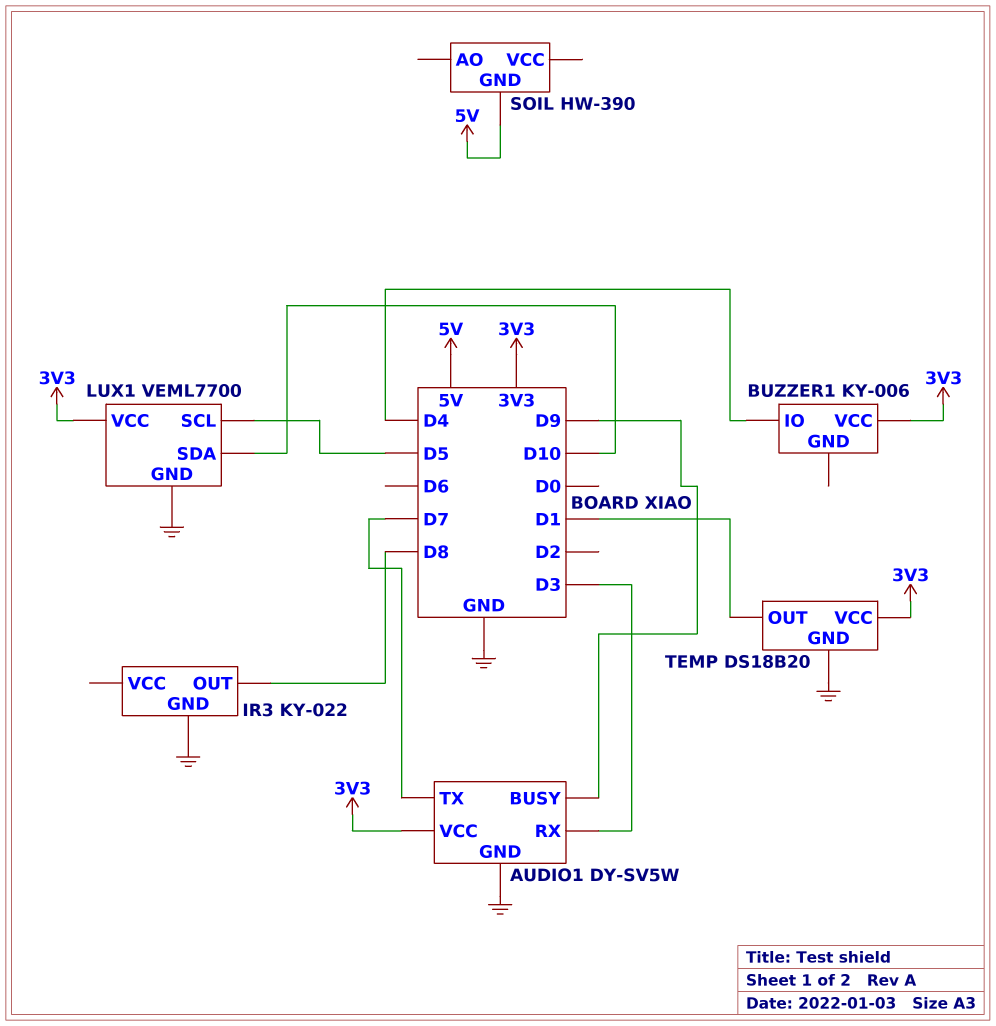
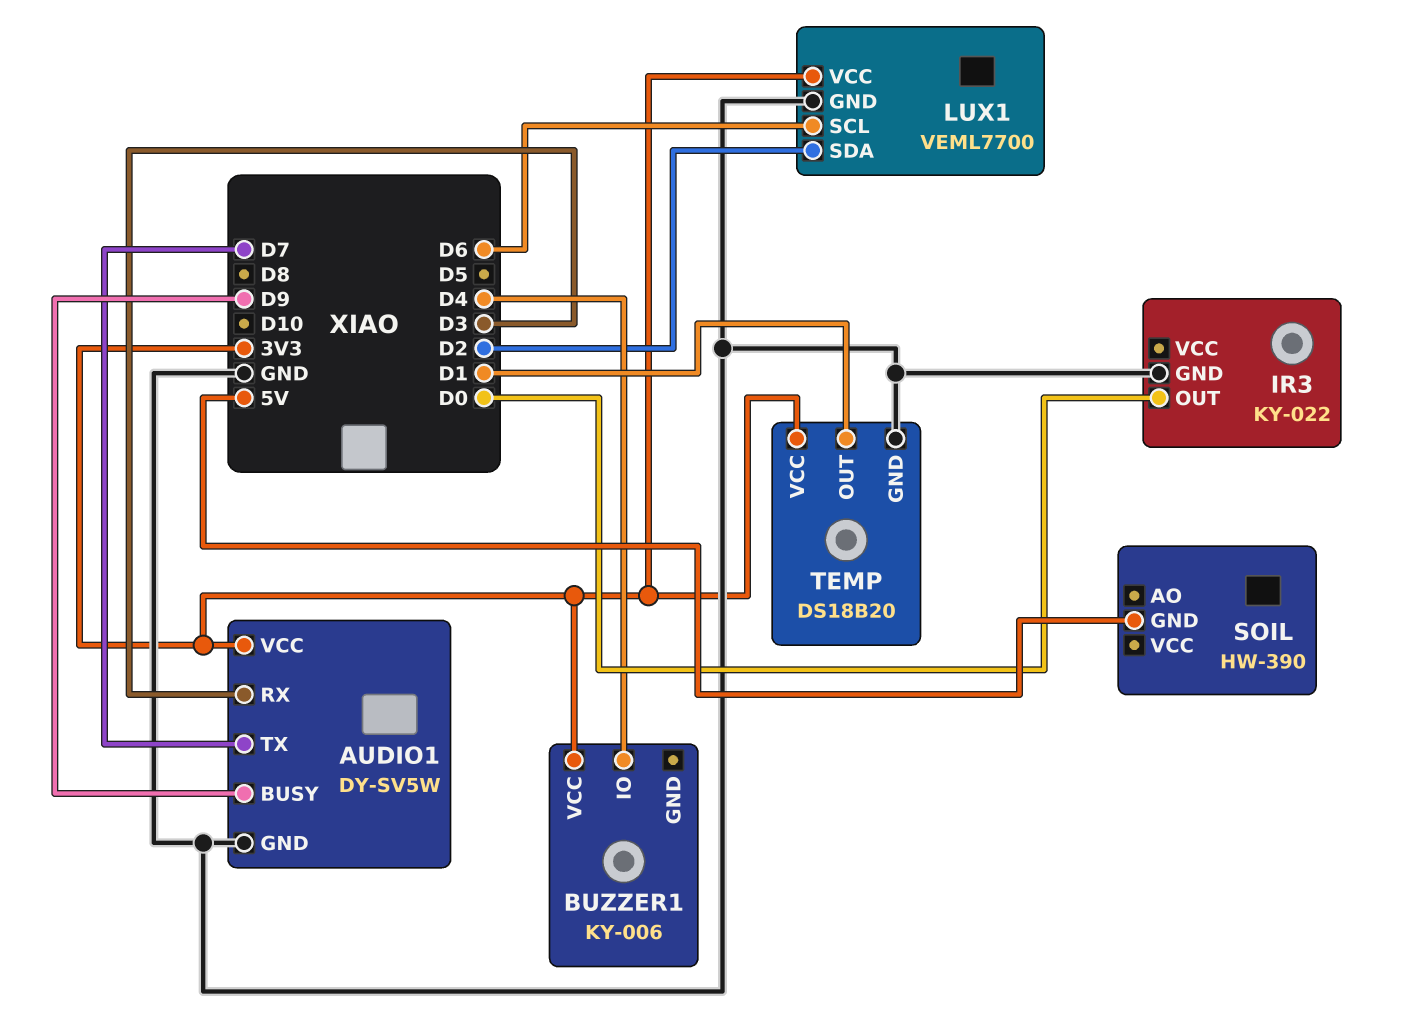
IR3 pin OUT: D8 -> D0
LUX1 pin SCL: D5 -> D6
LUX1 pin SDA: D10 -> D2

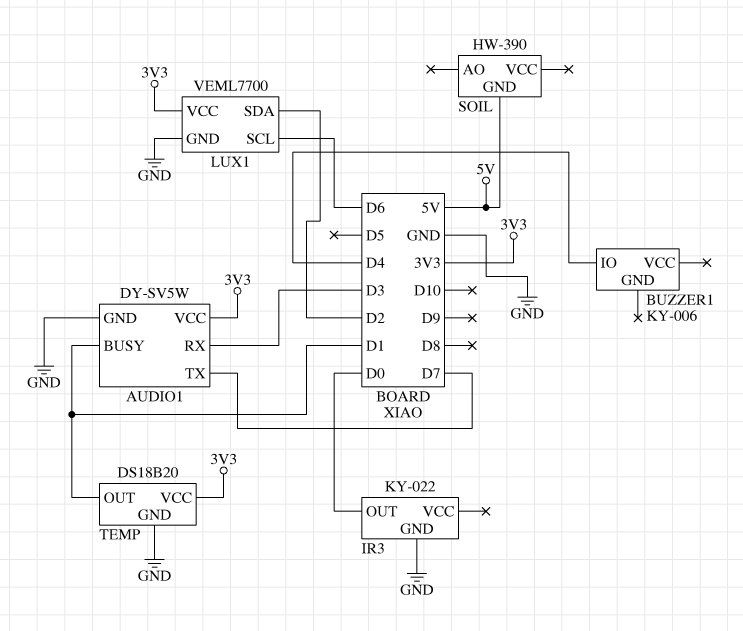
AUDIO1 pin BUSY: D9 -> D1
BUZZER1 pin VCC: 3V3 -> none

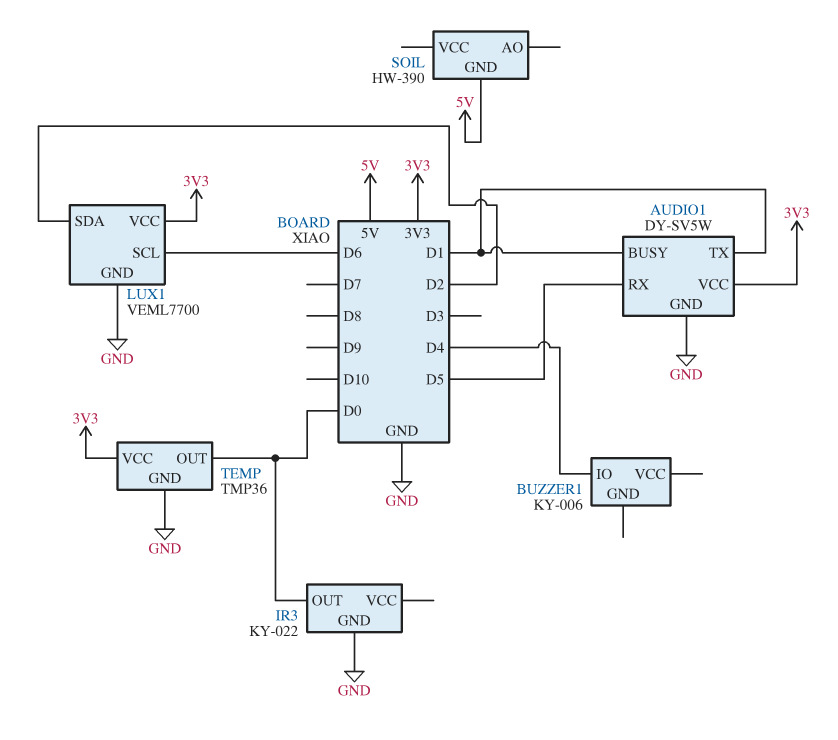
AUDIO1 pin RX: D3 -> D5
AUDIO1 pin TX: D7 -> D1
TEMP: DS18B20 -> TMP36
TEMP pin OUT: D1 -> D0

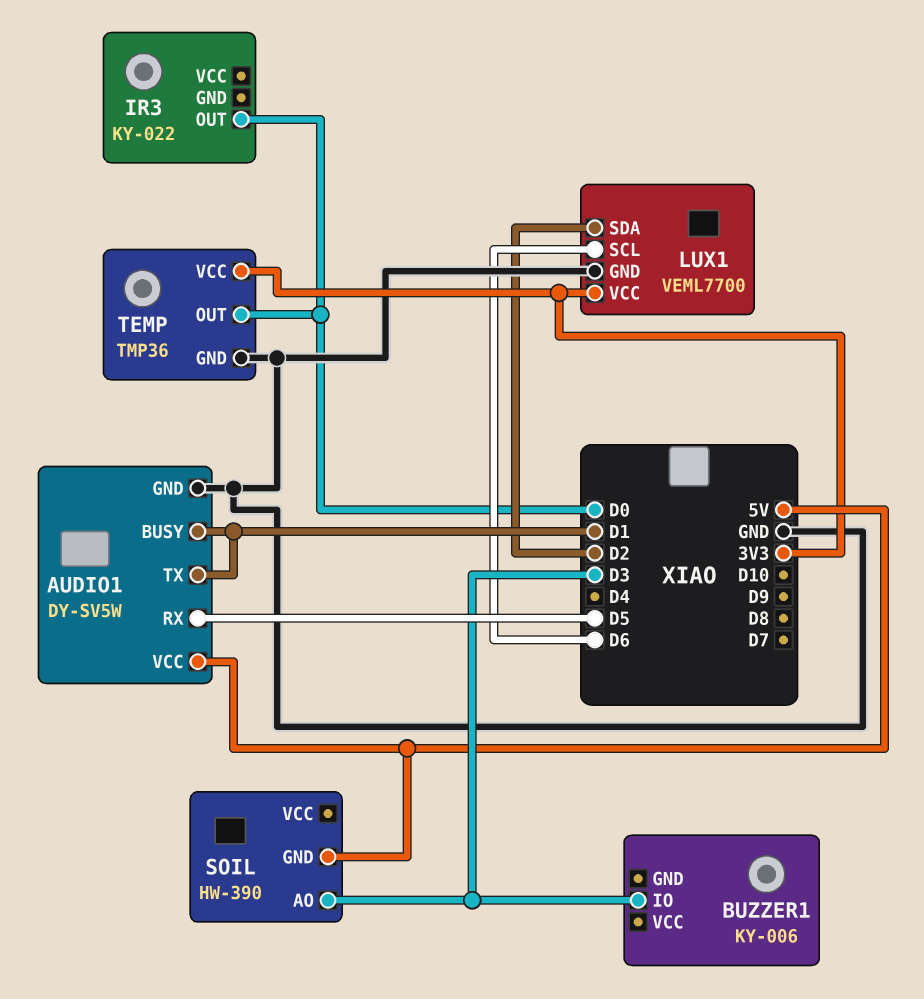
AUDIO1 pin VCC: 3V3 -> 5V
BUZZER1 pin IO: D4 -> D3
IR3 pin GND: GND -> none
SOIL pin AO: none -> D3

